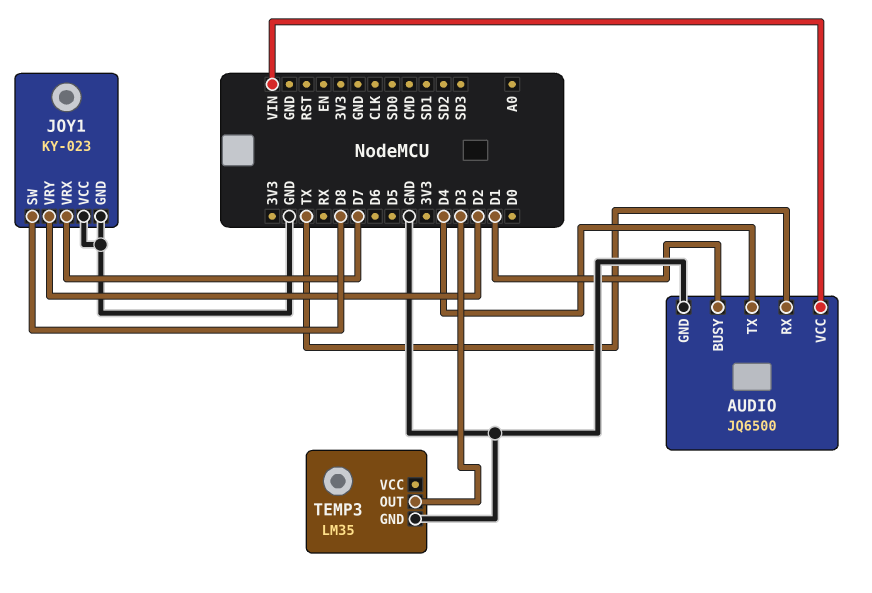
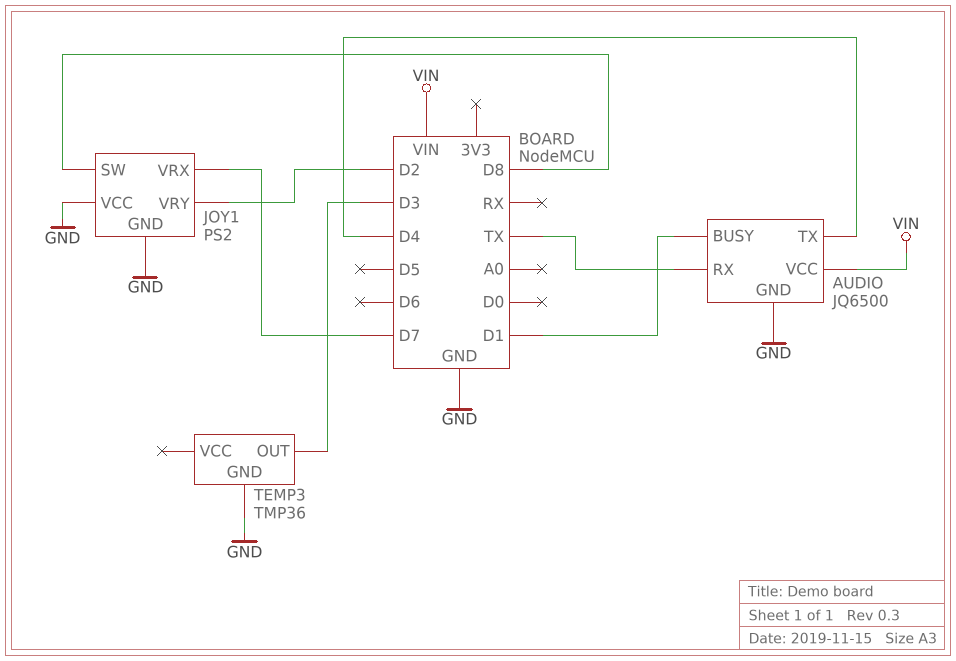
JOY1: KY-023 -> PS2
TEMP3: LM35 -> TMP36

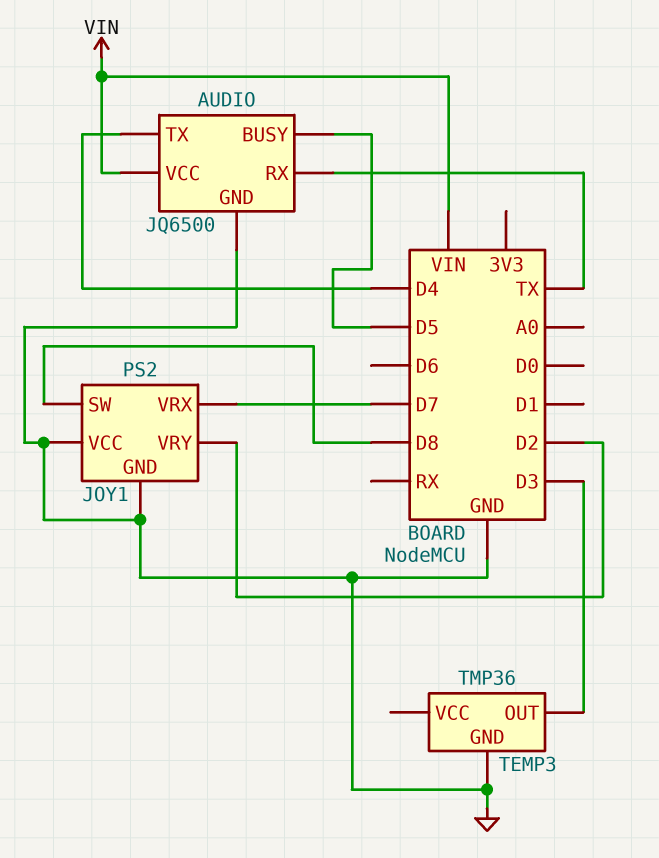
AUDIO pin BUSY: D1 -> D5

